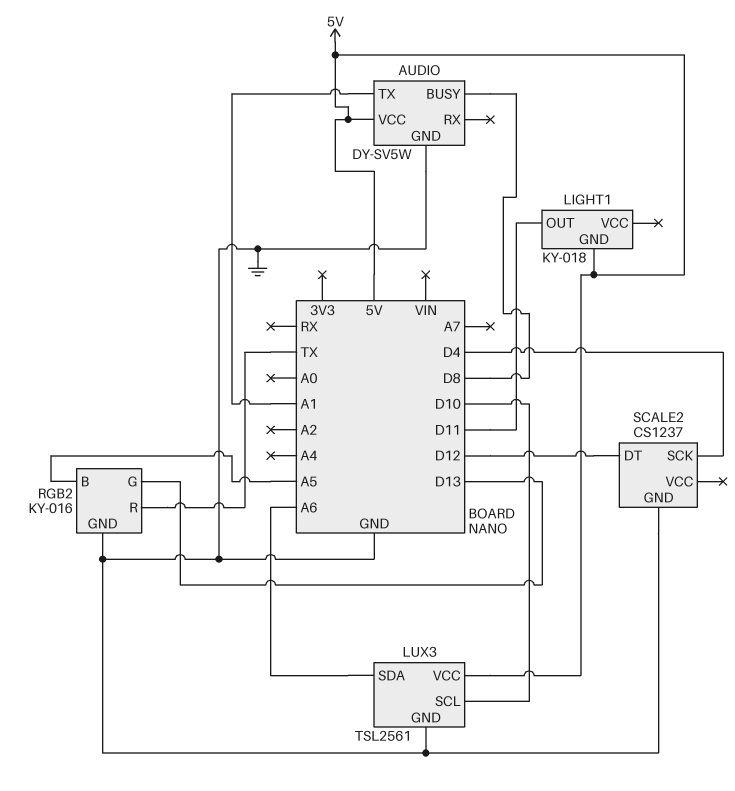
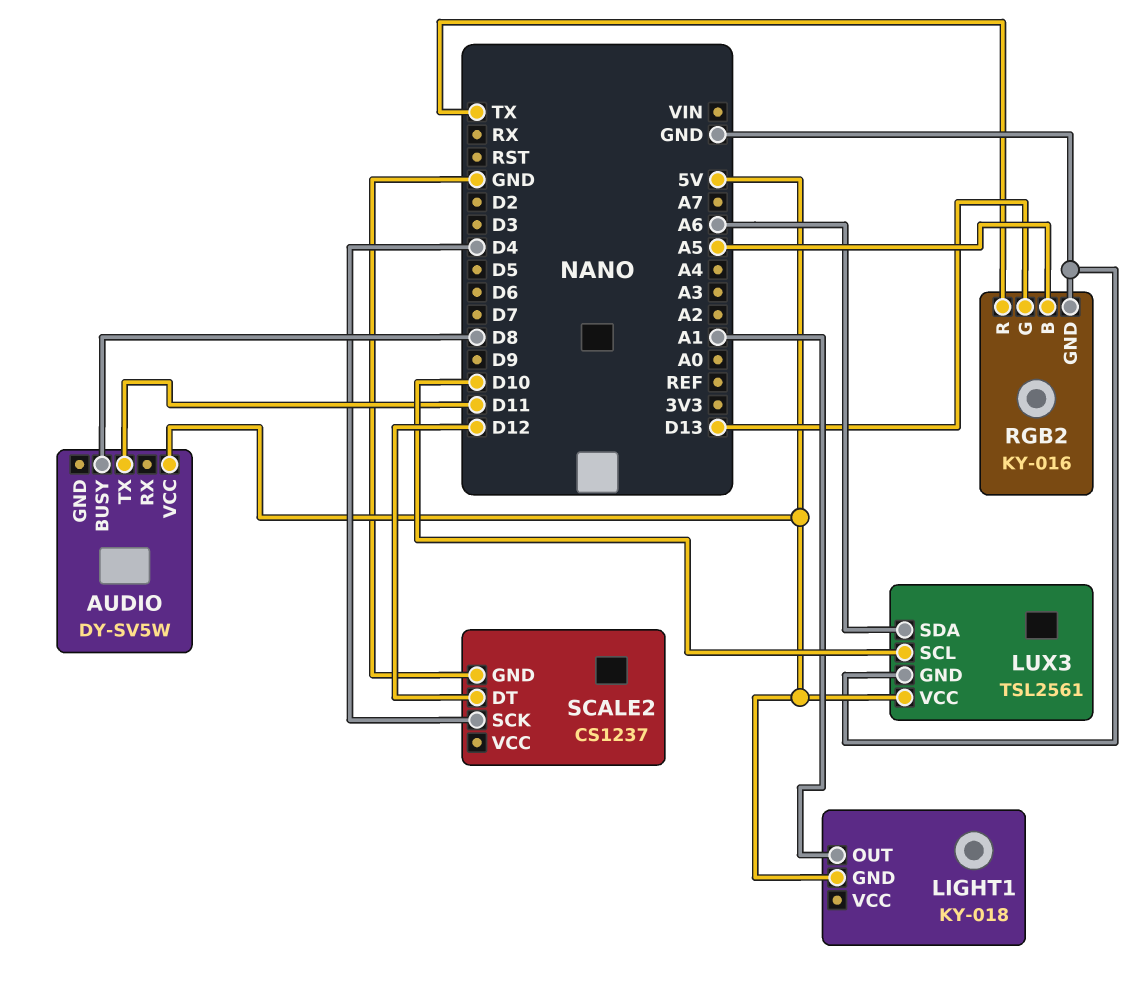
AUDIO pin GND: GND -> none
AUDIO pin TX: A1 -> D11
LIGHT1 pin OUT: D11 -> A1

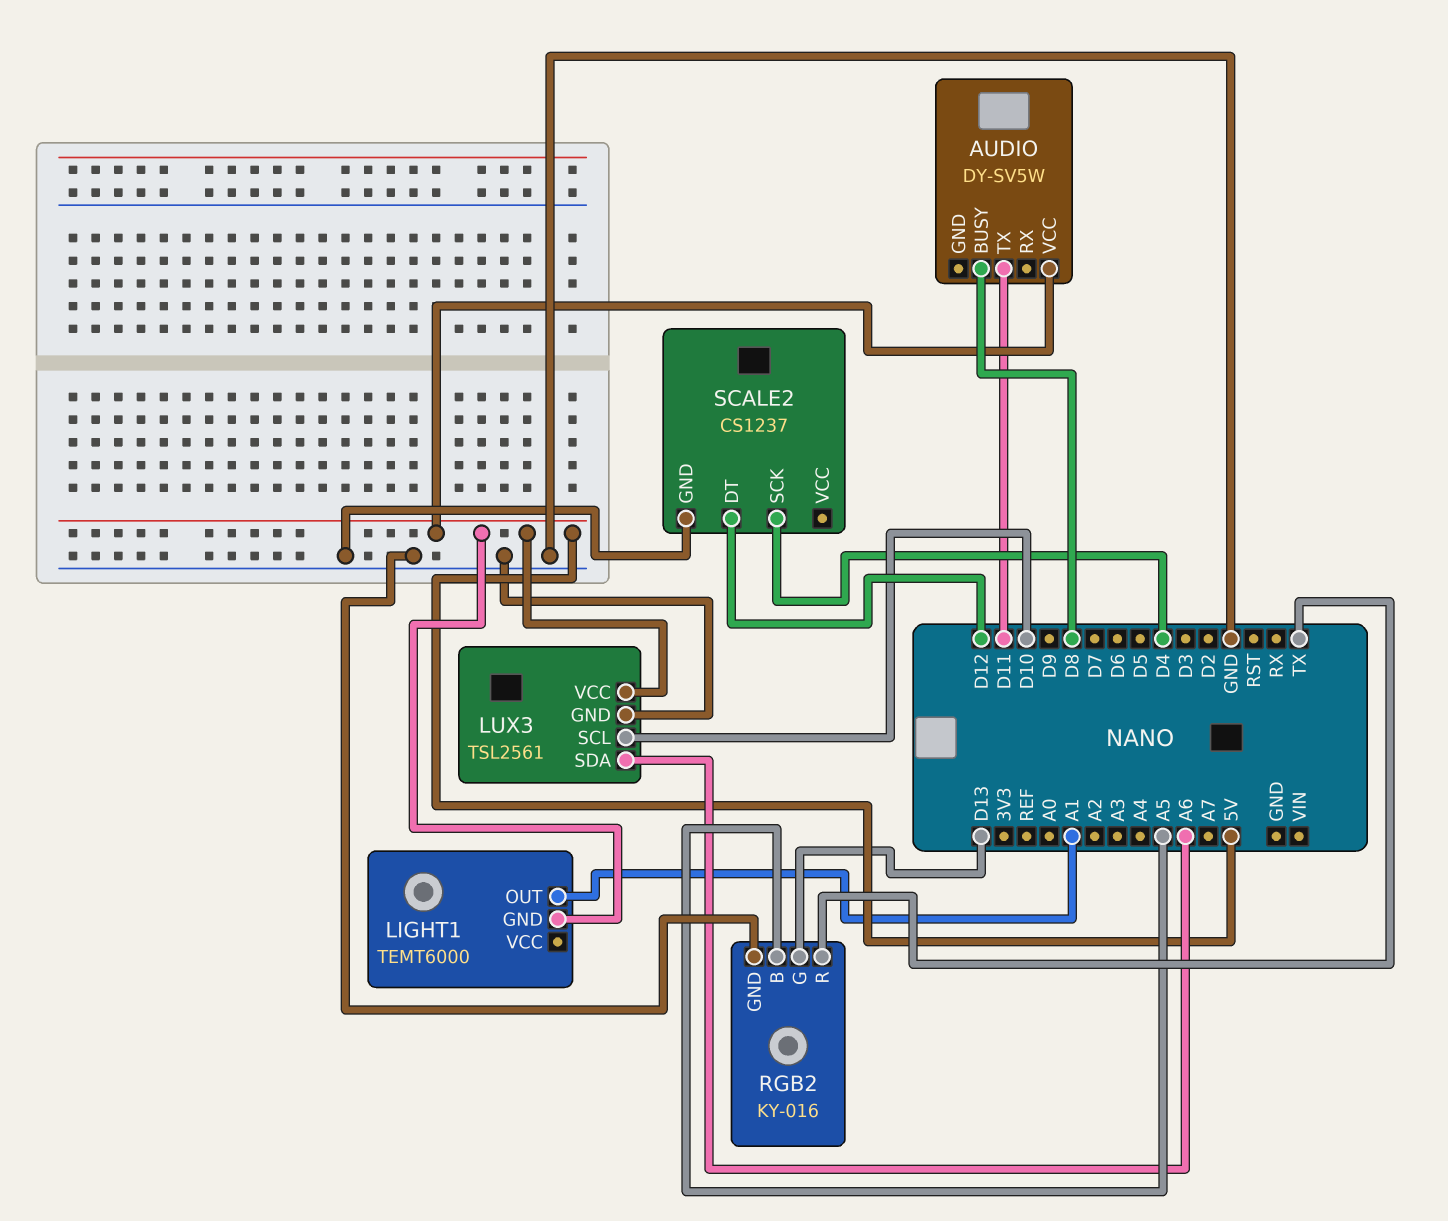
LIGHT1: KY-018 -> TEMT6000

